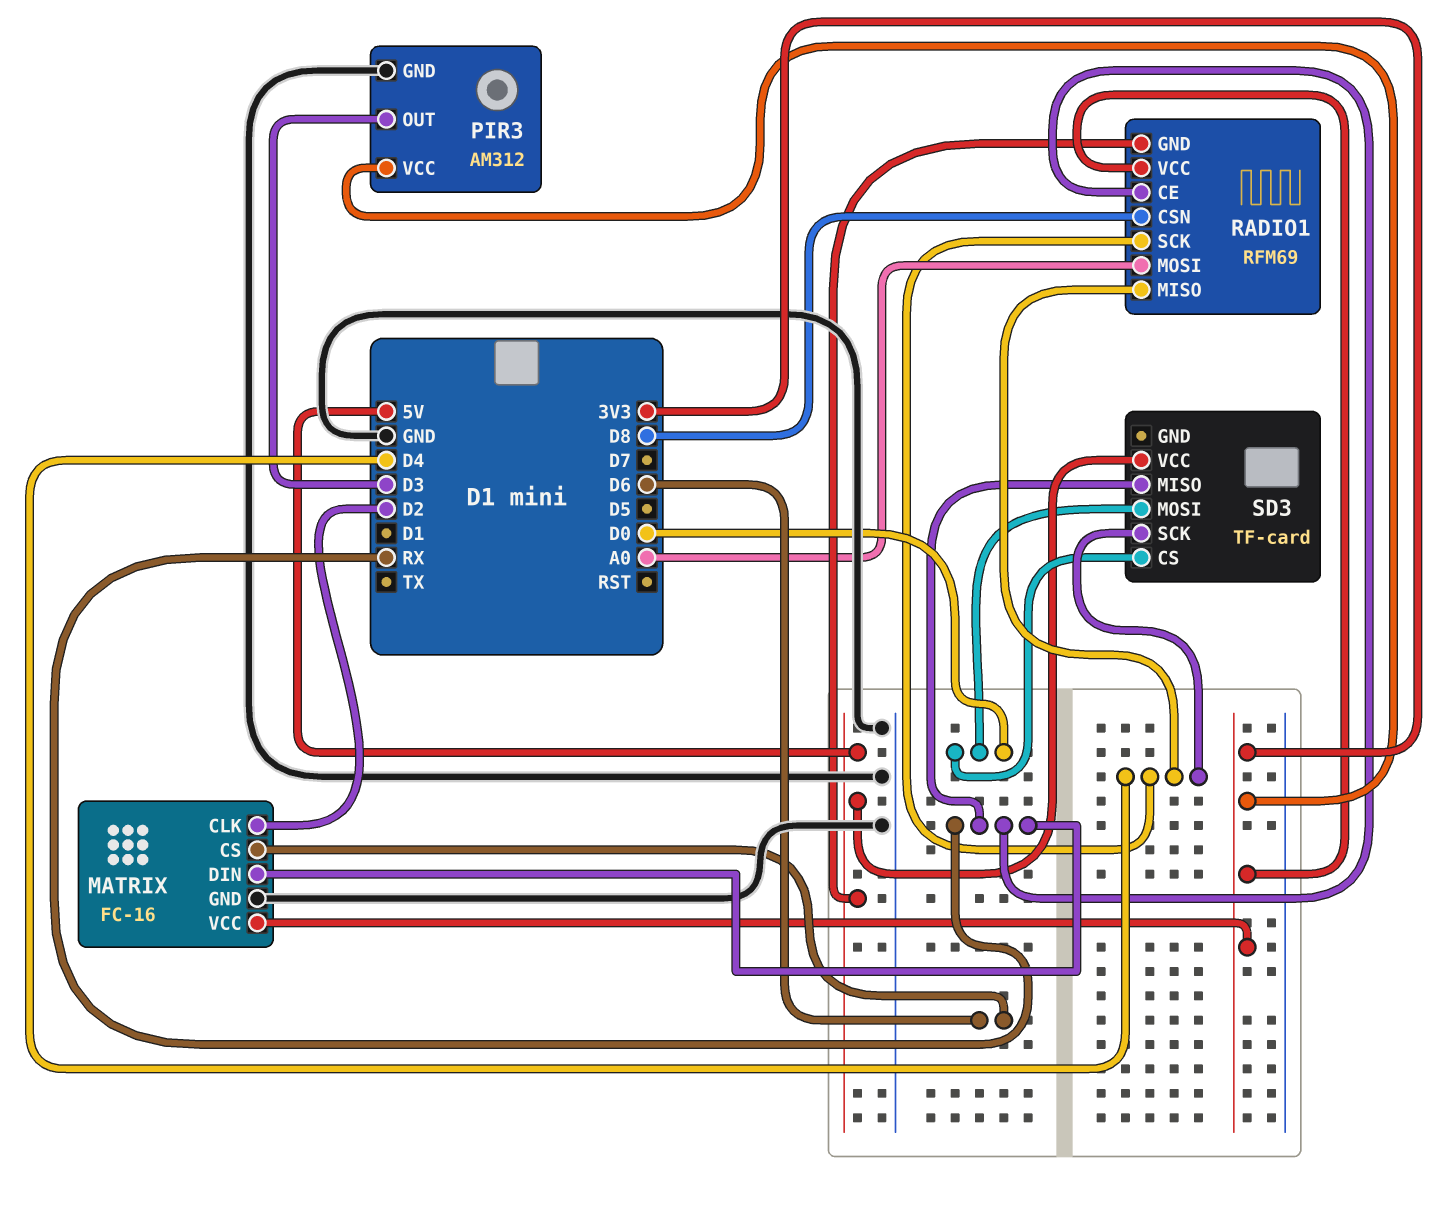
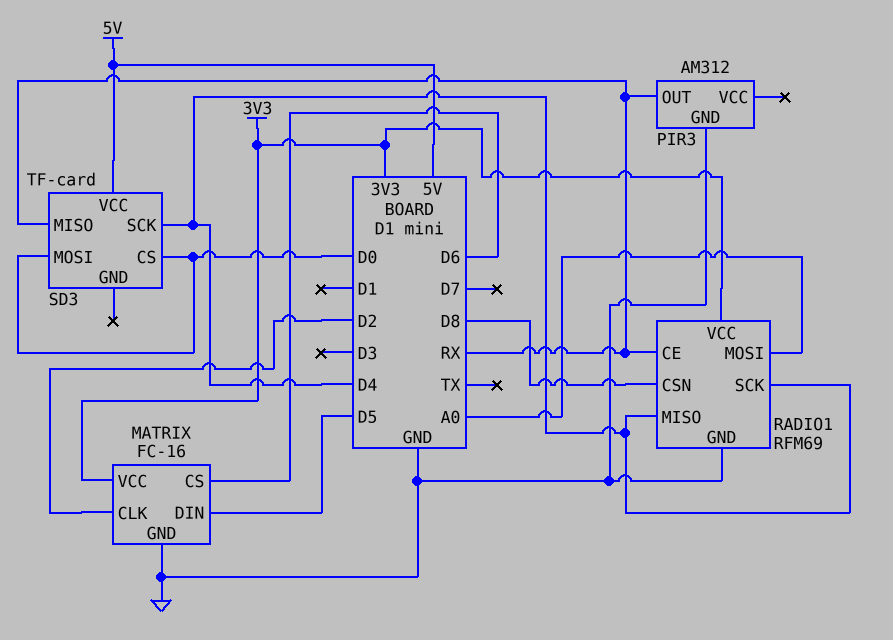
MATRIX pin DIN: RX -> D5
PIR3 pin OUT: D3 -> RX
PIR3 pin VCC: 3V3 -> none
RADIO1 pin GND: 5V -> GND

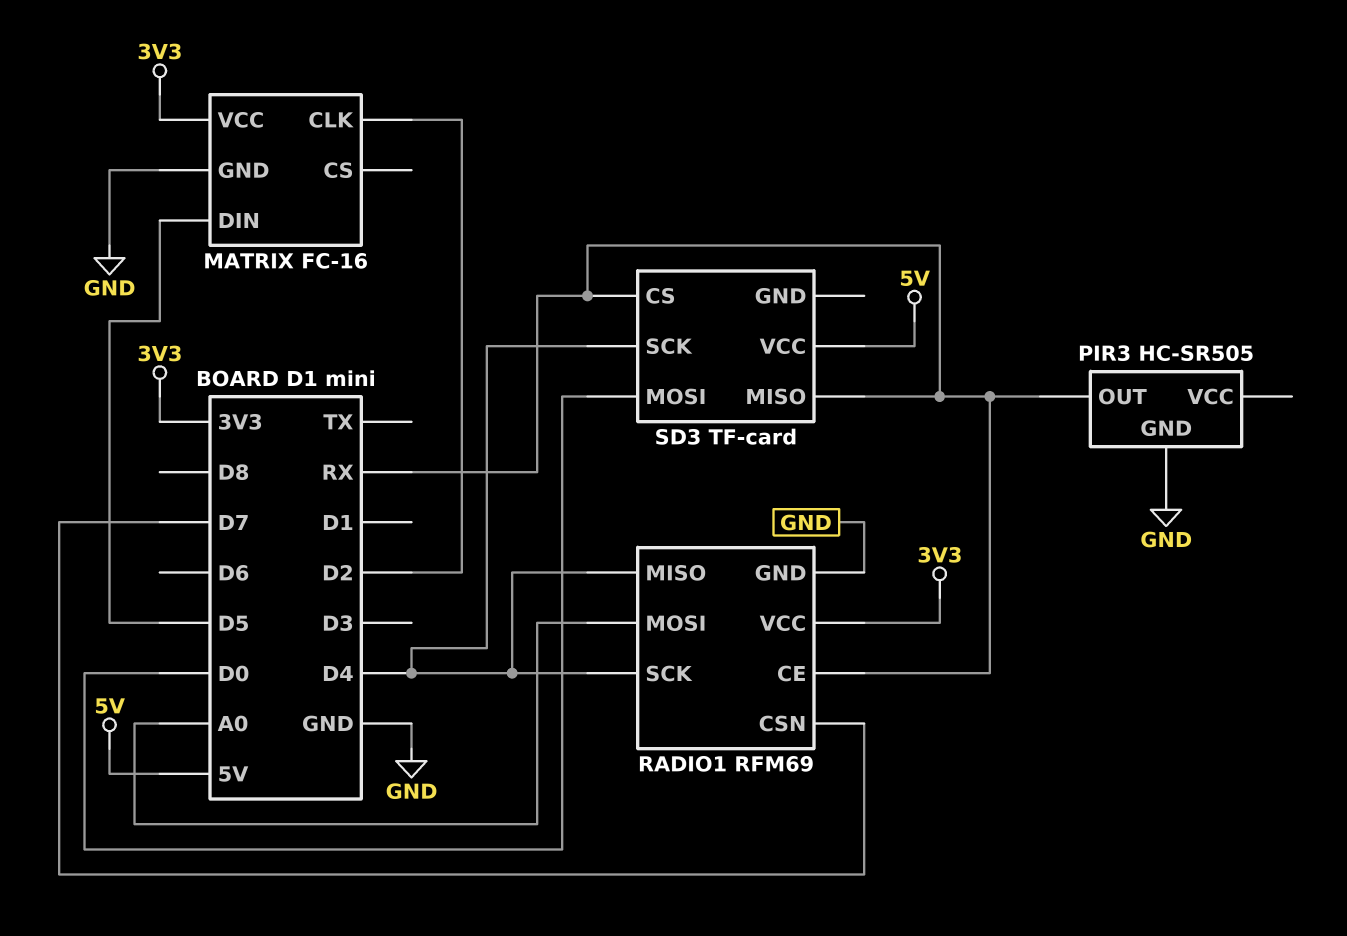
MATRIX pin CS: D6 -> none
PIR3: AM312 -> HC-SR505
RADIO1 pin CSN: D8 -> D7
SD3 pin CS: D0 -> RX

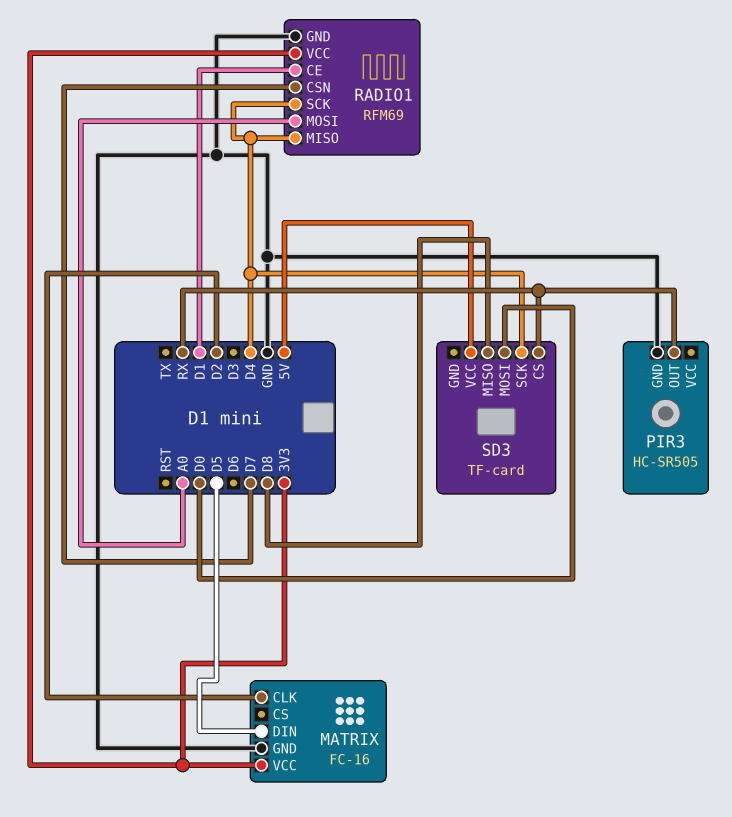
RADIO1 pin CE: RX -> D1
SD3 pin MISO: RX -> D8

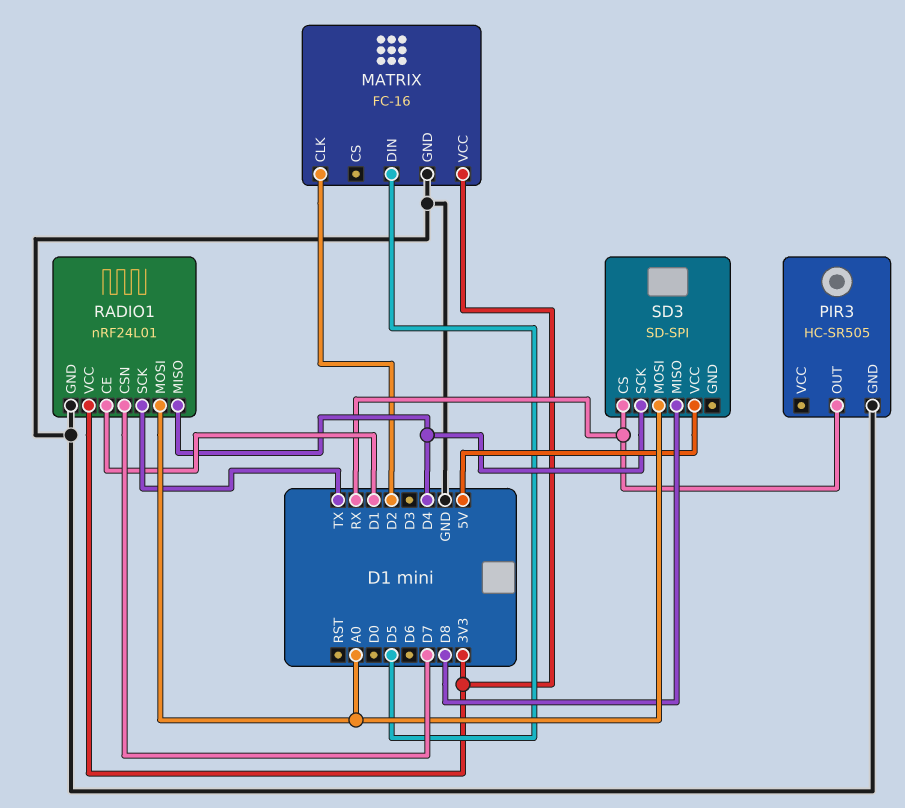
RADIO1: RFM69 -> nRF24L01
RADIO1 pin SCK: D4 -> TX
SD3: TF-card -> SD-SPI
SD3 pin MOSI: D0 -> A0

